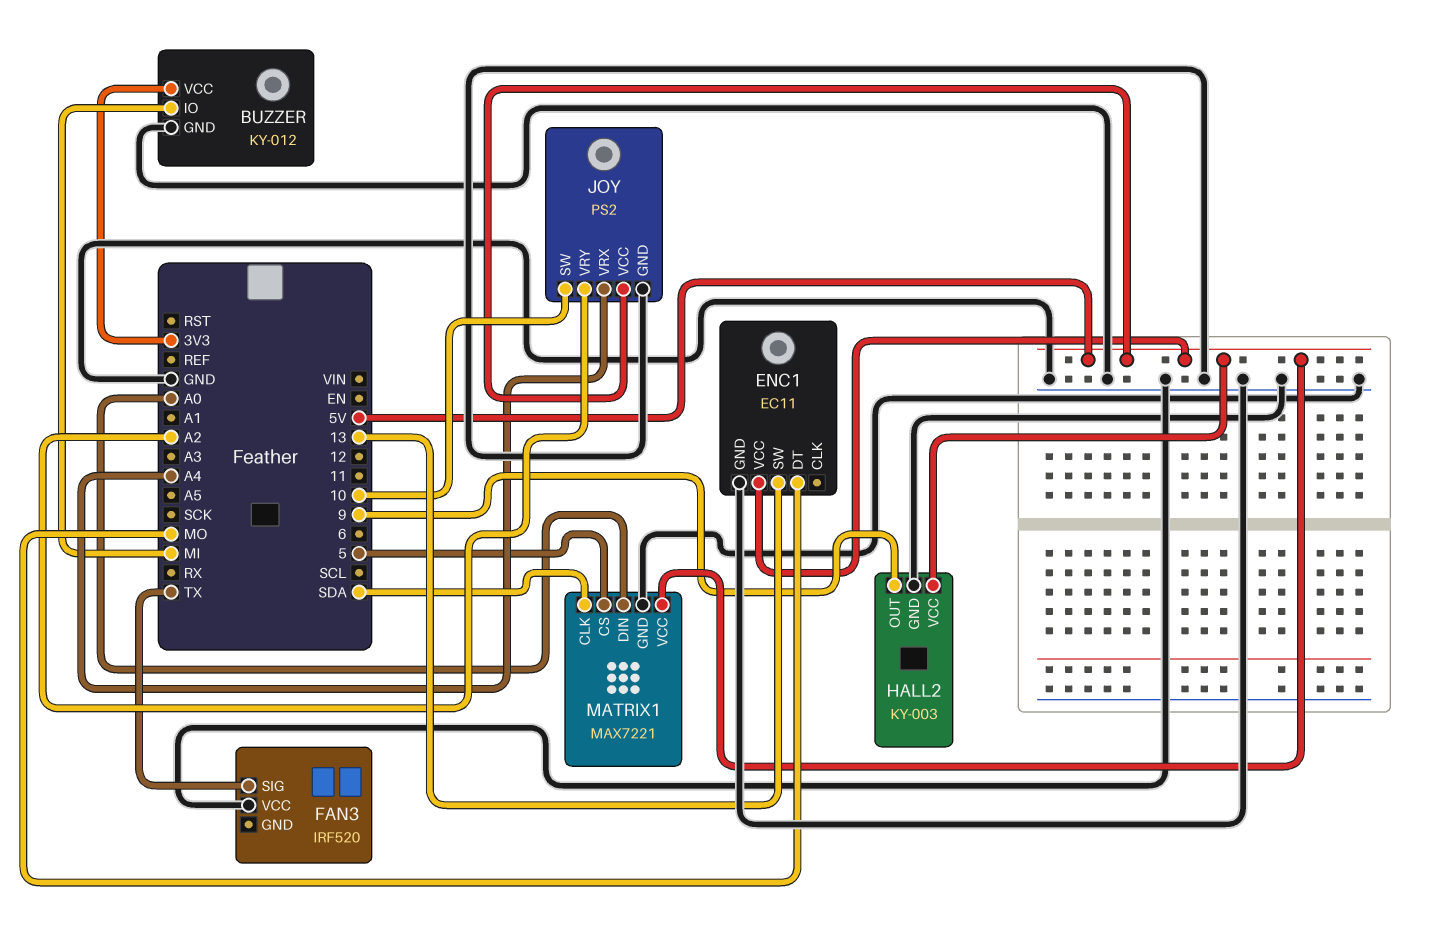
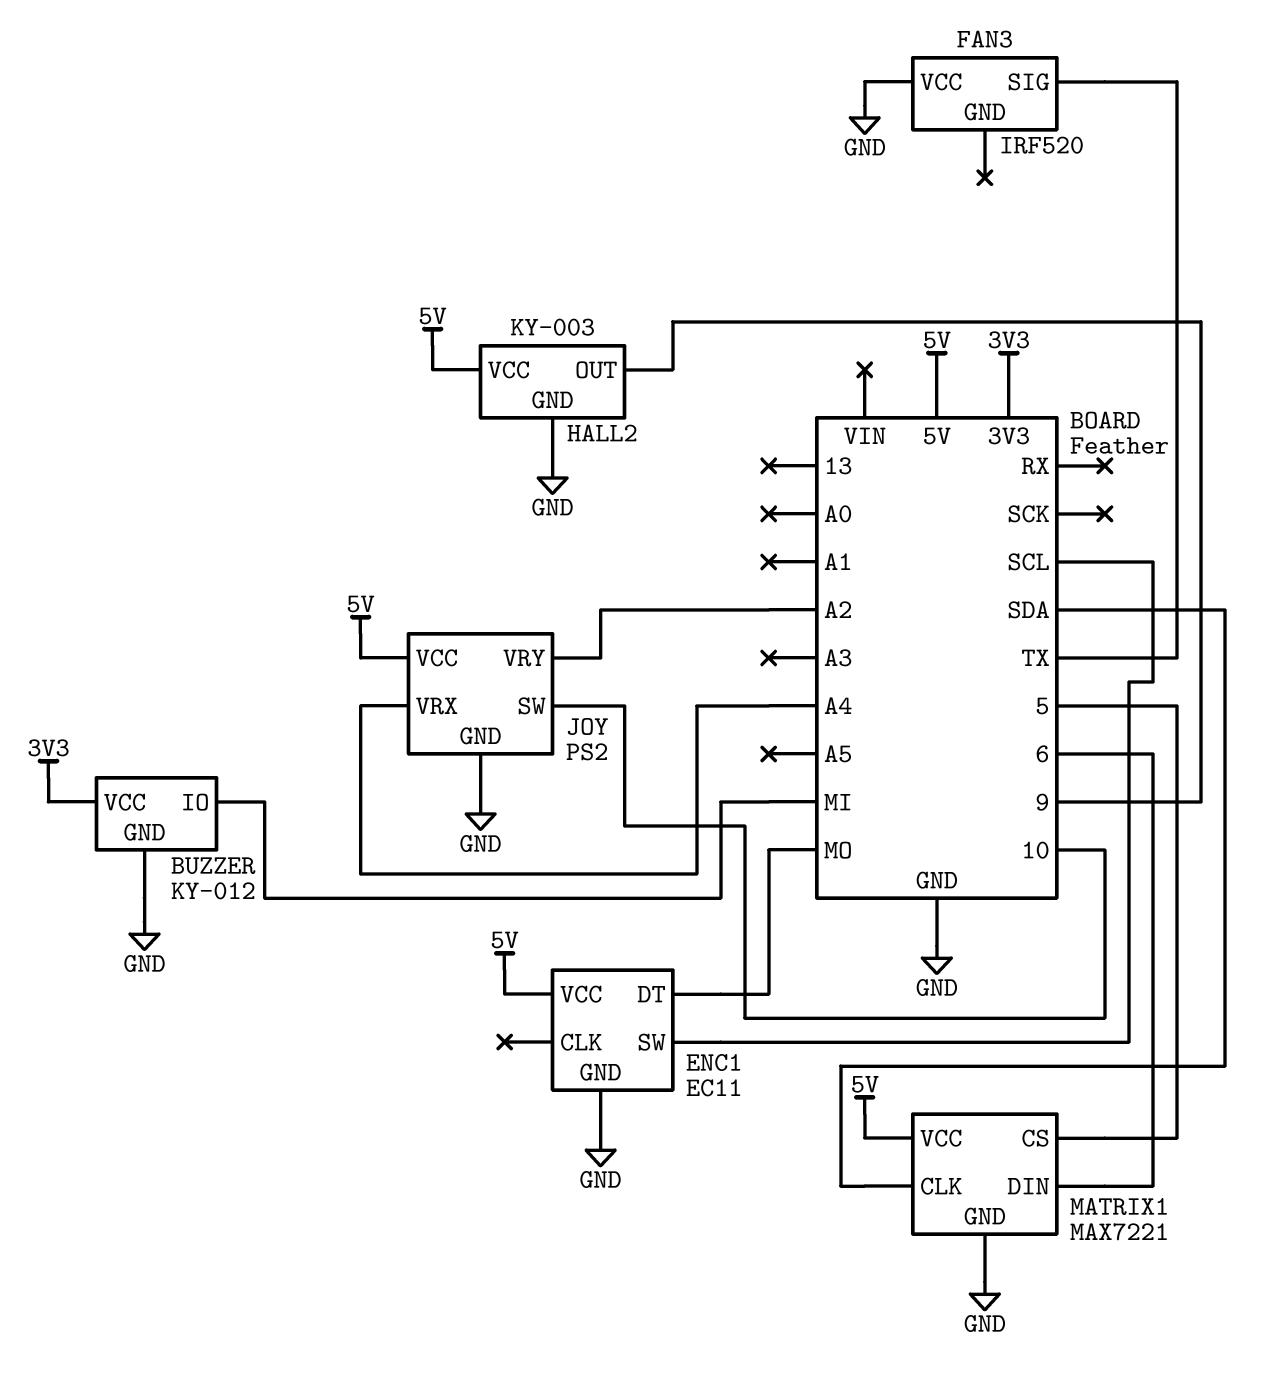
ENC1 pin SW: 13 -> SCL
MATRIX1 pin DIN: A0 -> 6

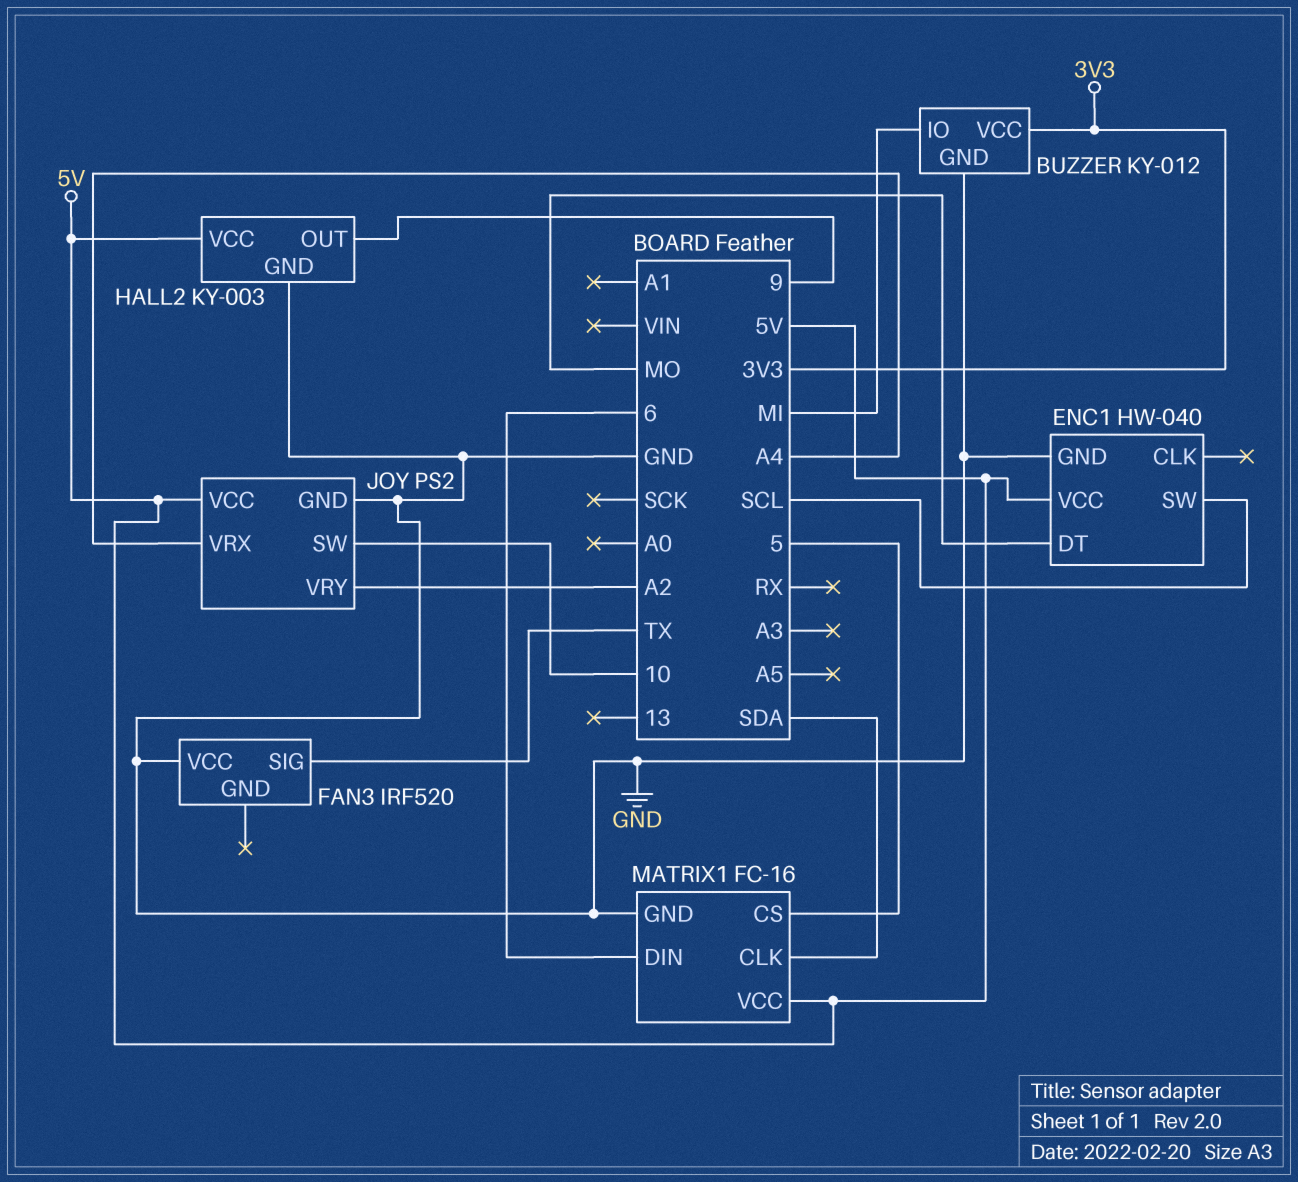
ENC1: EC11 -> HW-040
MATRIX1: MAX7221 -> FC-16

